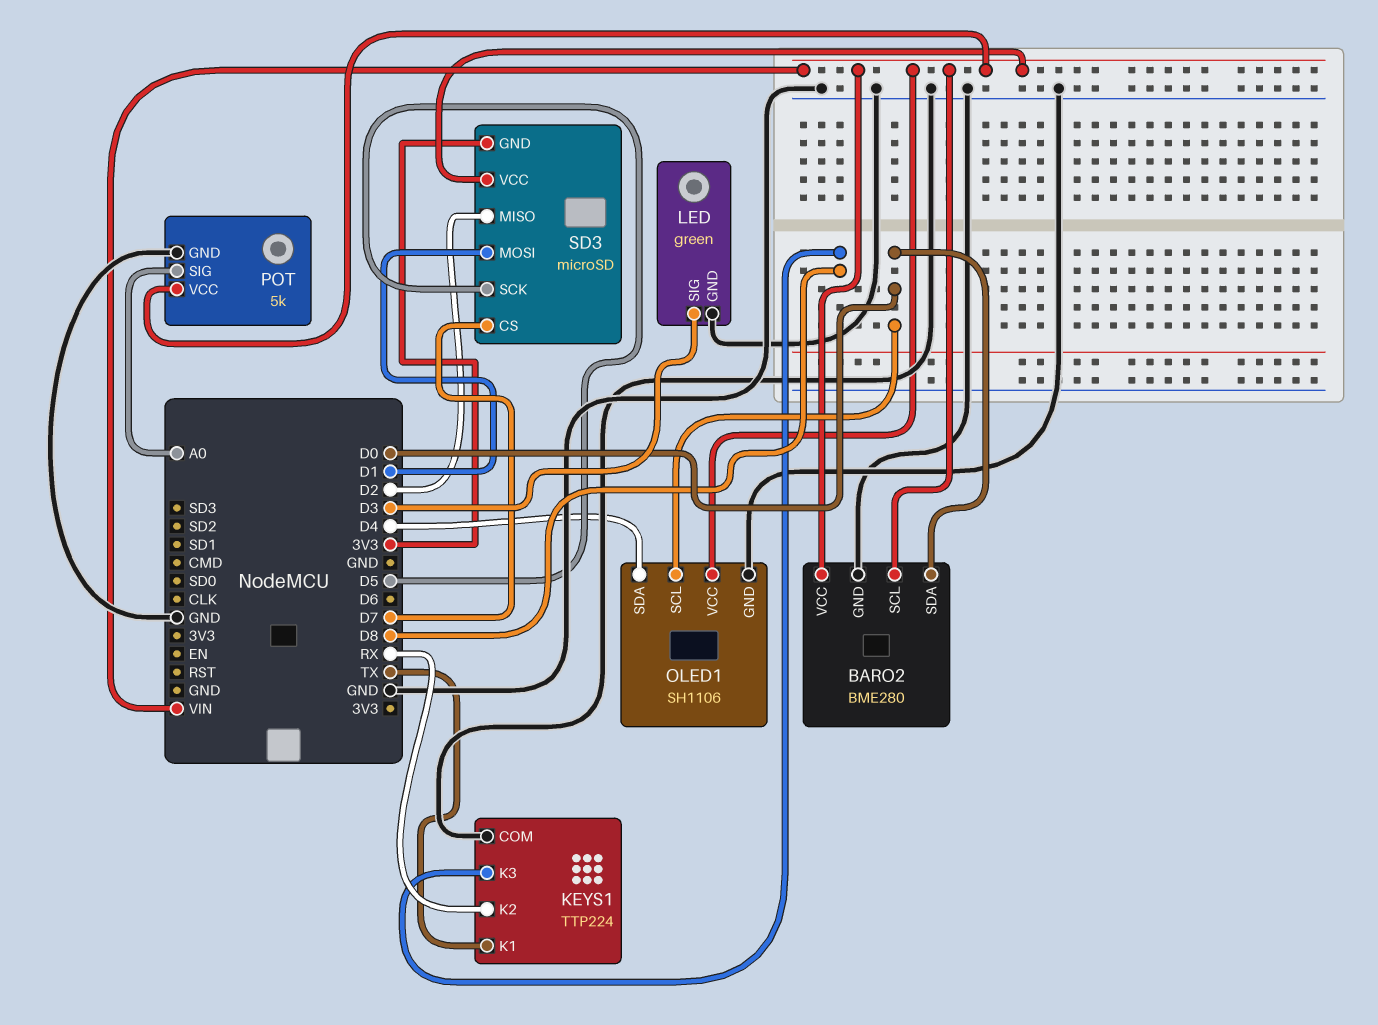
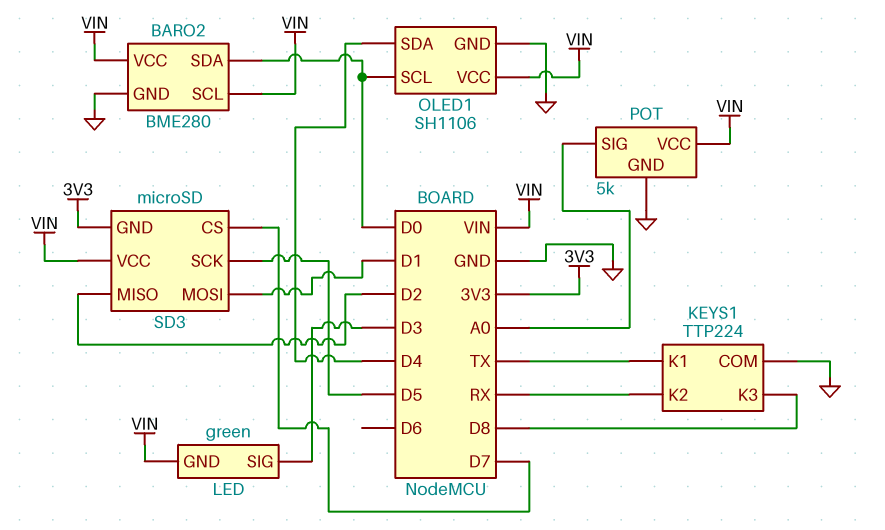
LED pin GND: GND -> VIN

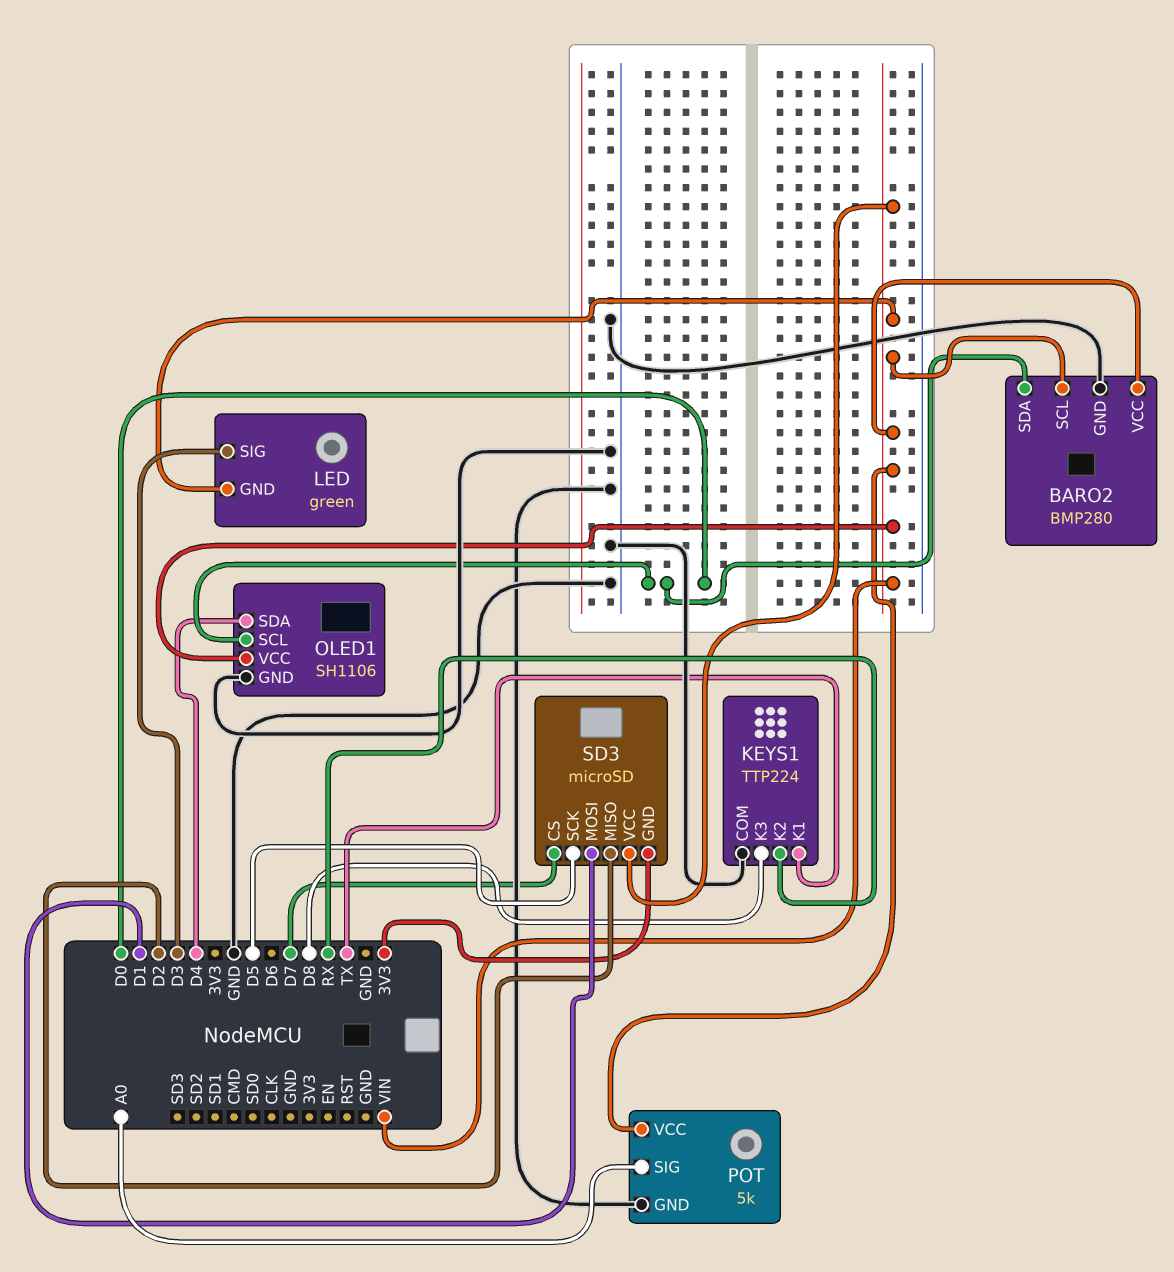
BARO2: BME280 -> BMP280

